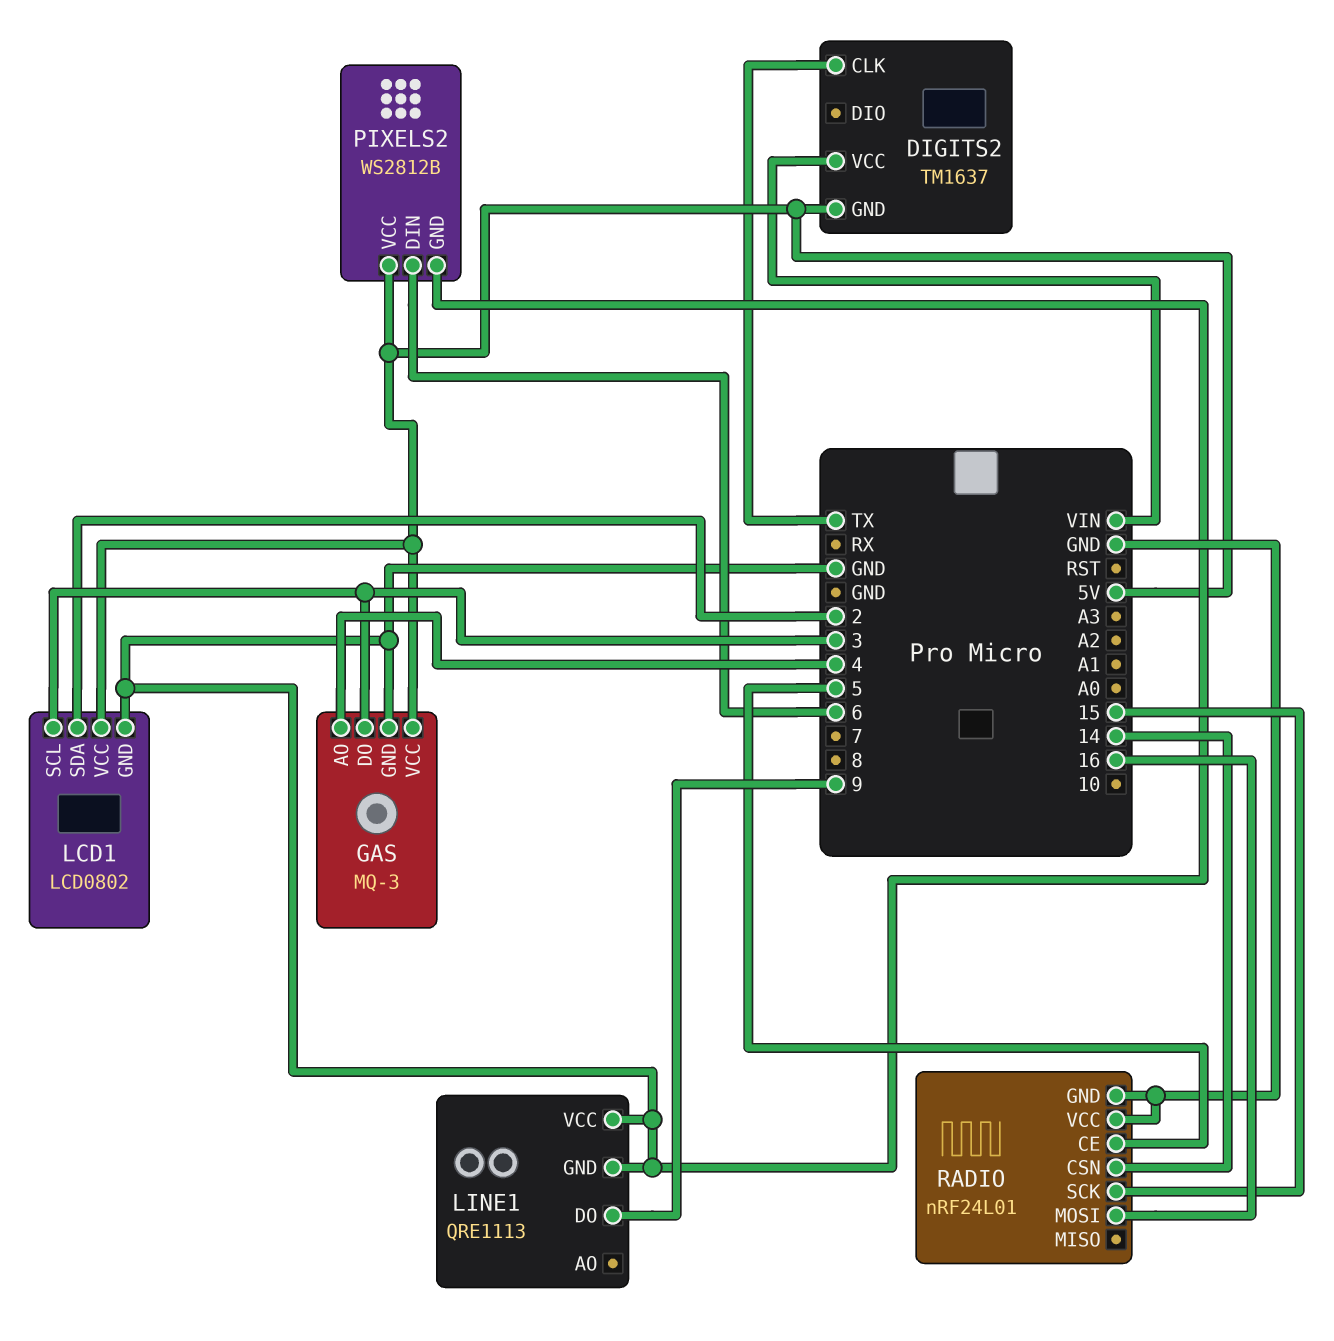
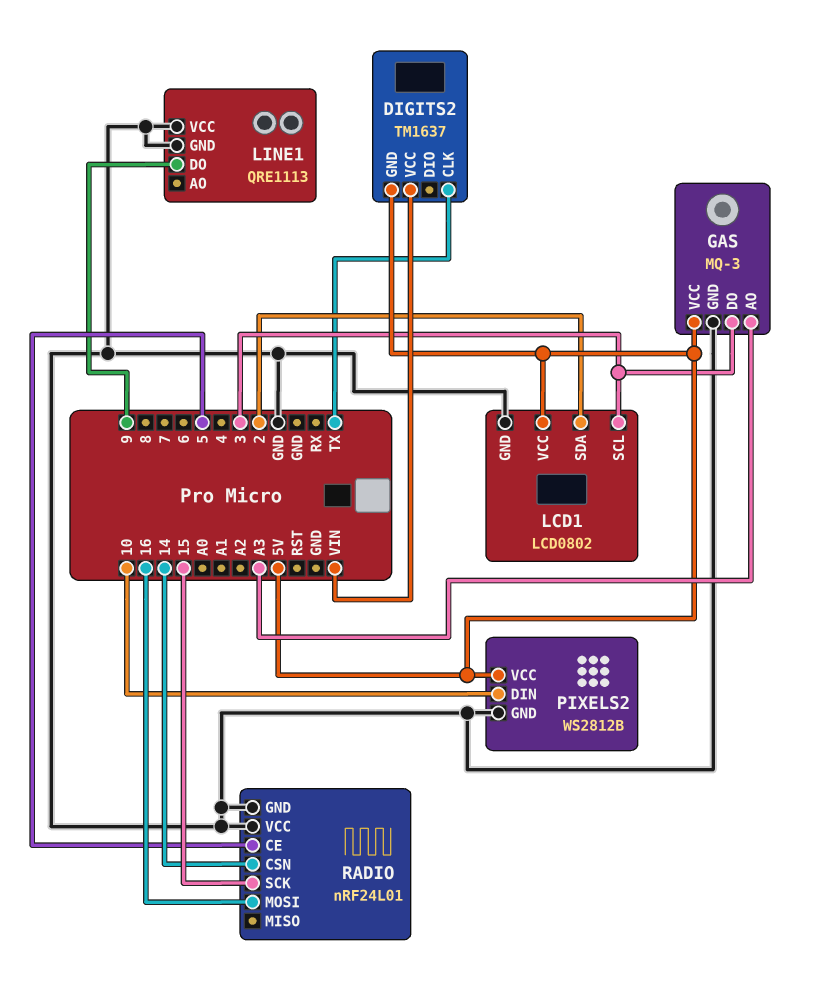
GAS pin AO: 4 -> A3
PIXELS2 pin DIN: 6 -> 10

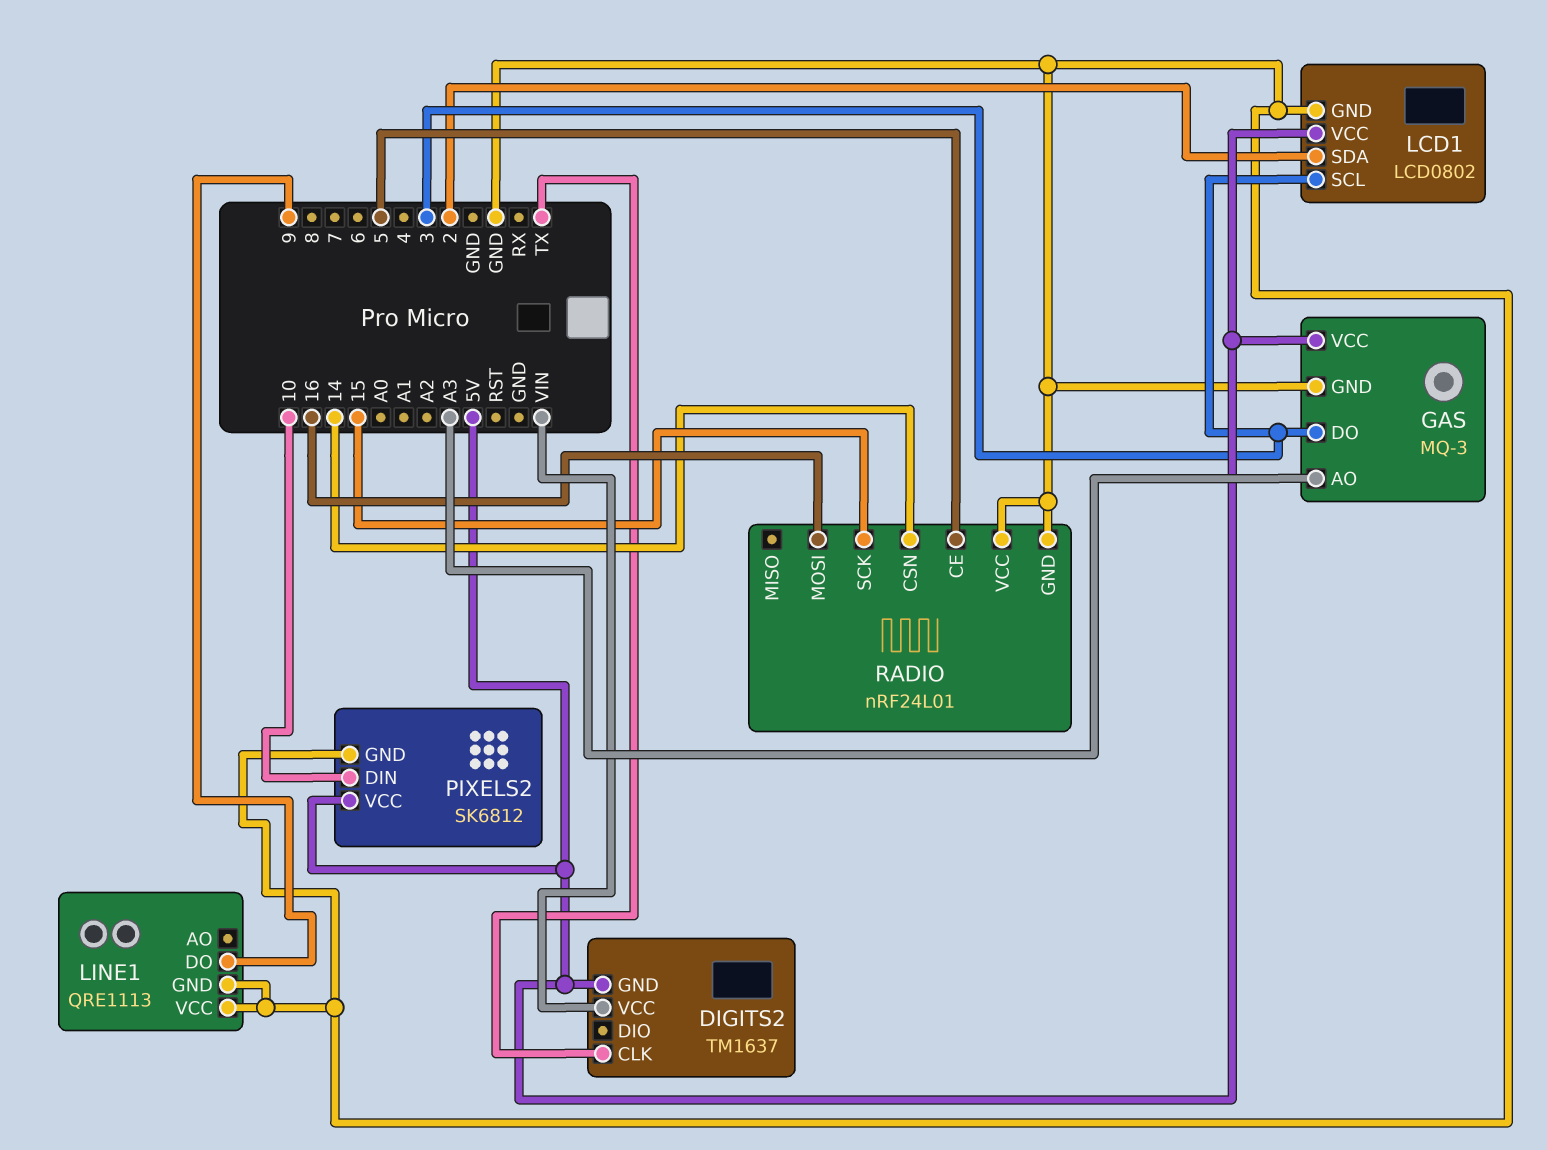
PIXELS2: WS2812B -> SK6812

